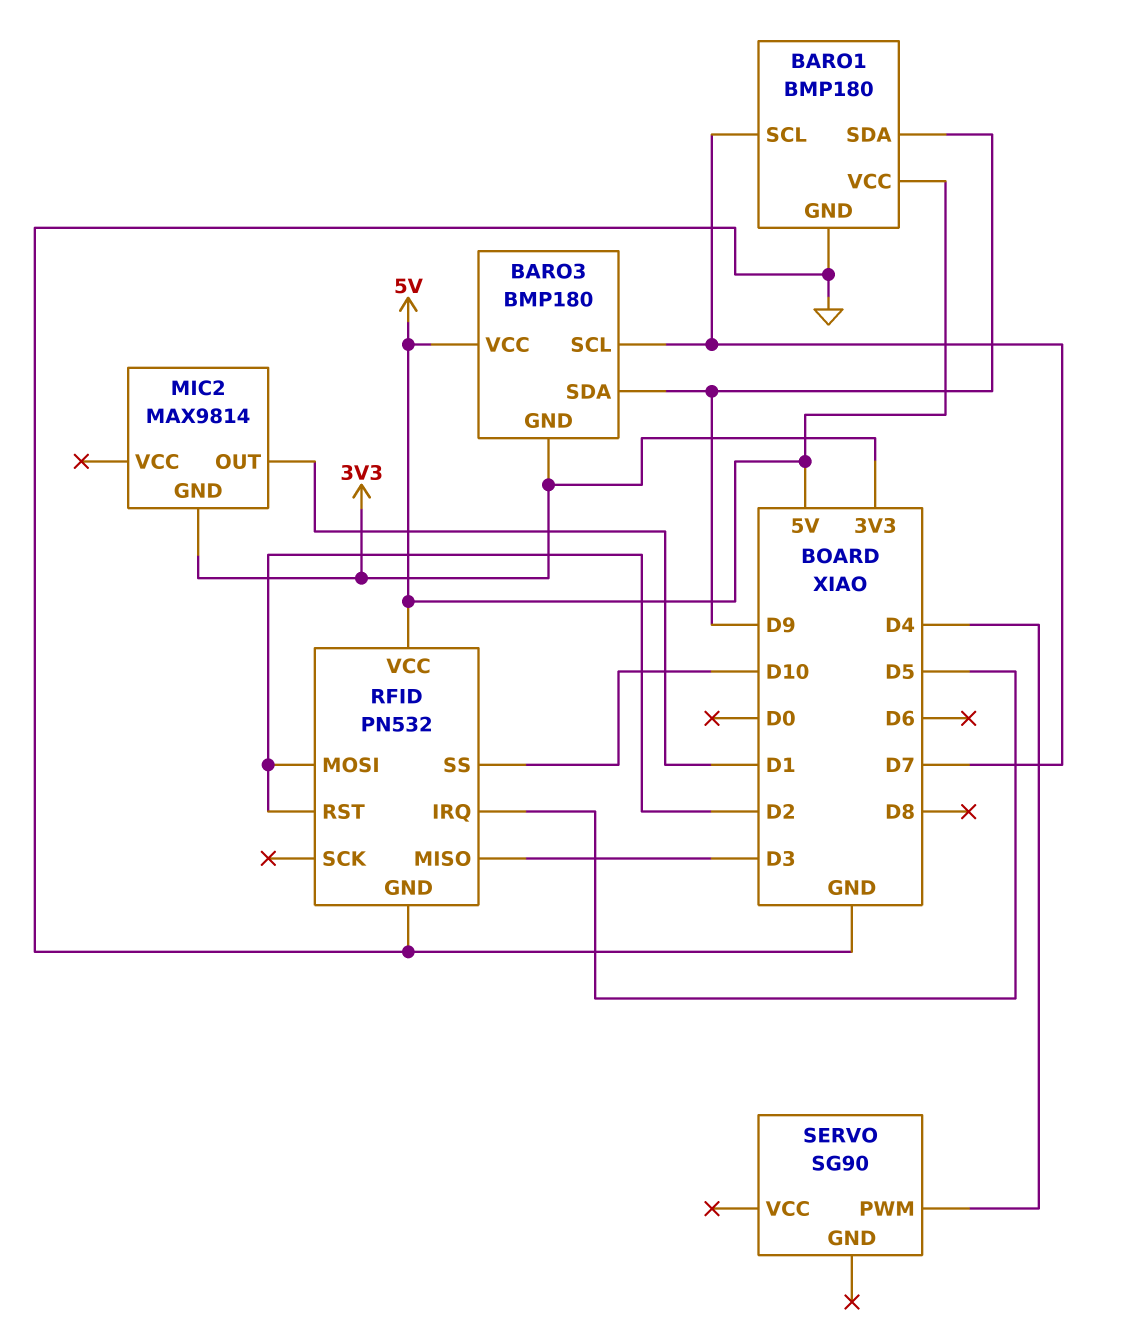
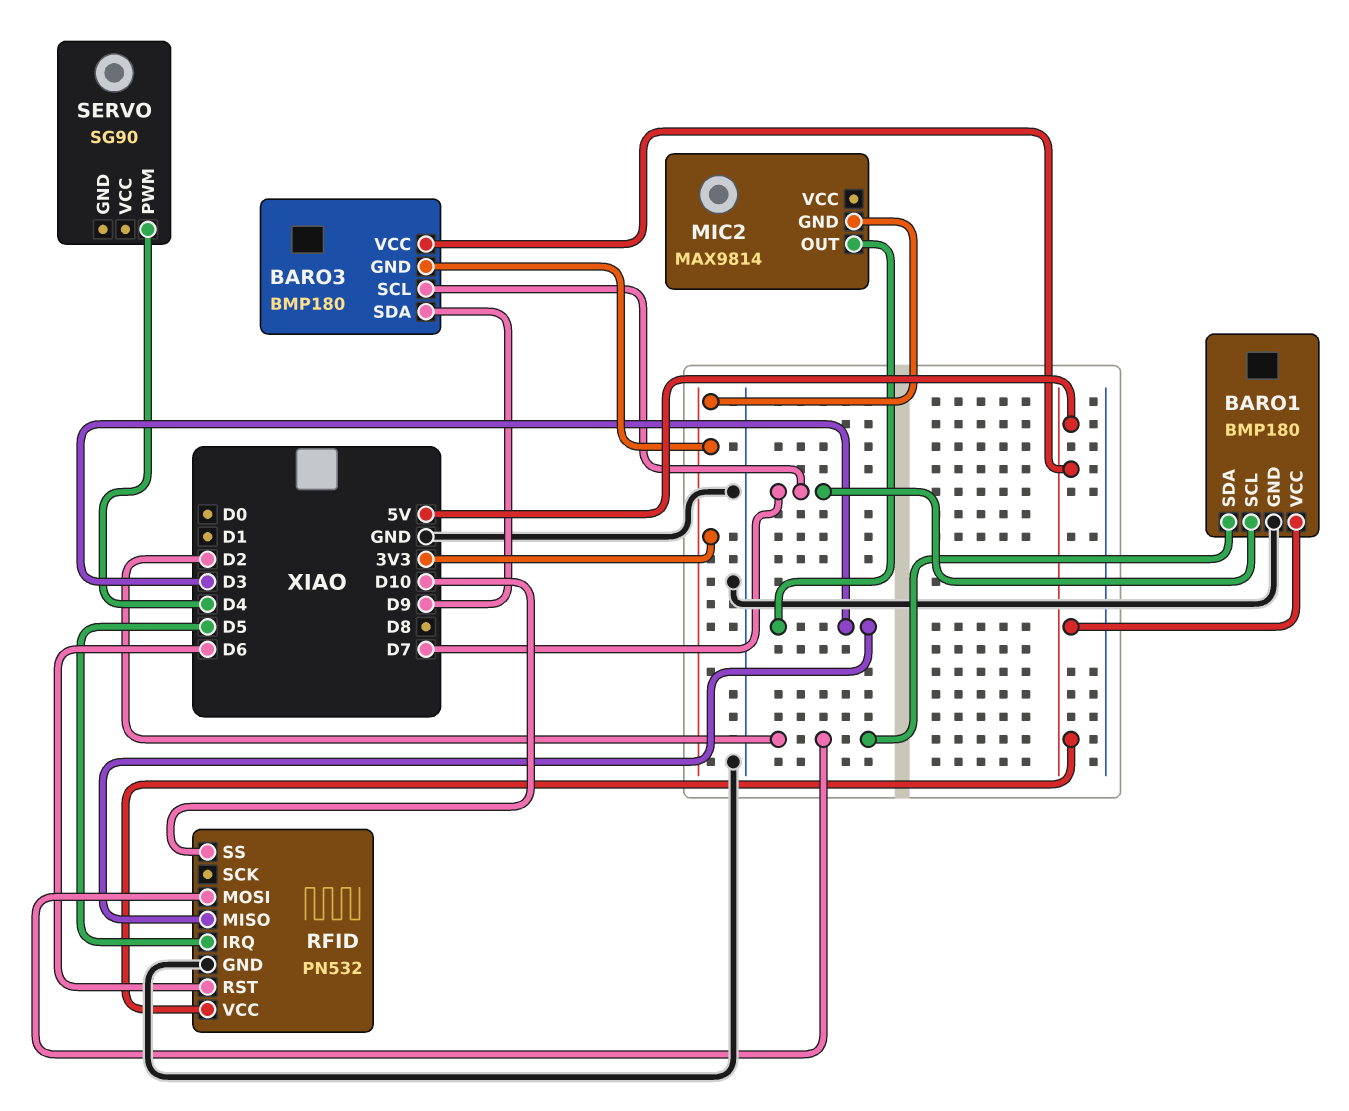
BARO1 pin SDA: D9 -> D2
MIC2 pin OUT: D1 -> D3
RFID pin RST: D2 -> D6

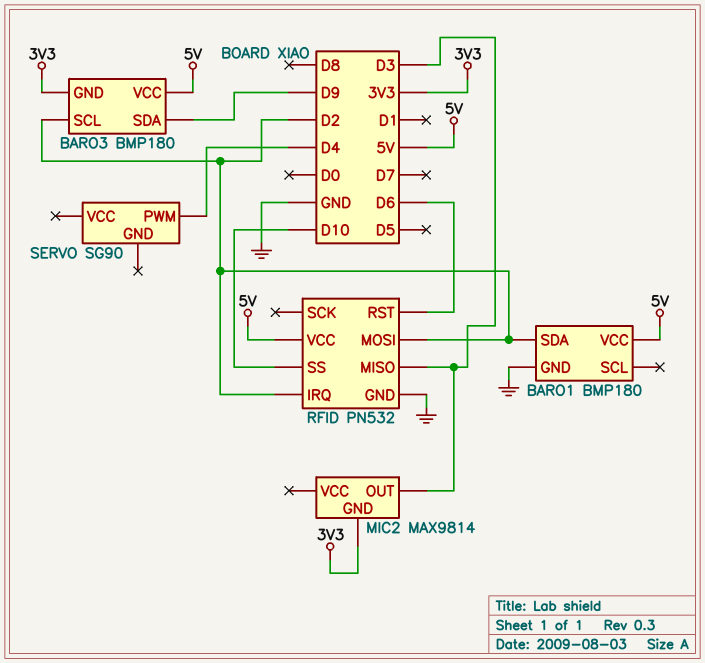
BARO1 pin SCL: D7 -> none
BARO3 pin SCL: D7 -> D2
RFID pin IRQ: D5 -> D2

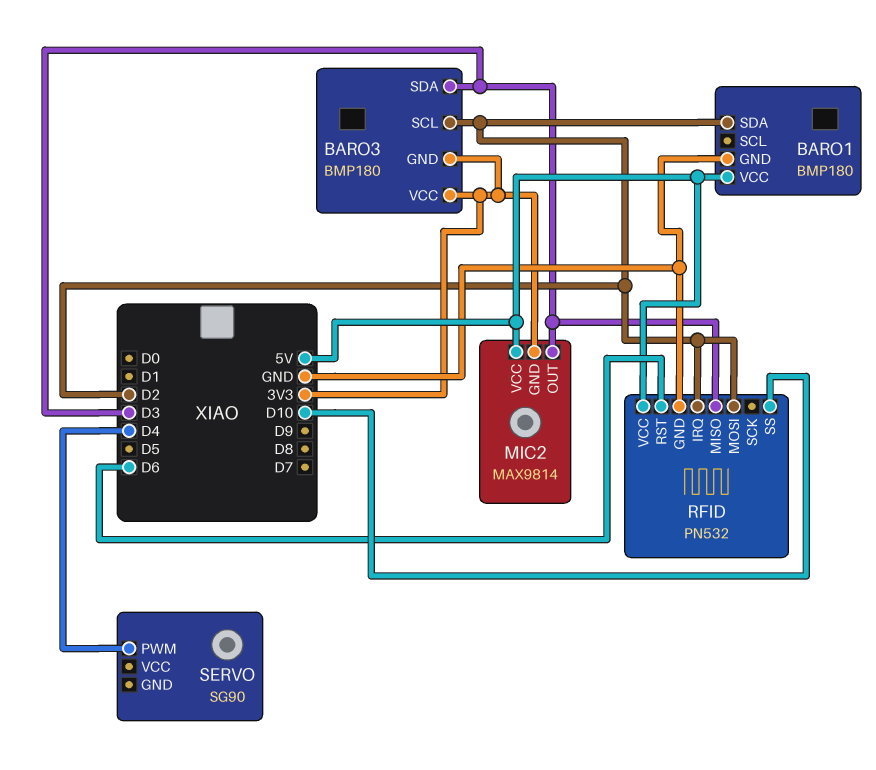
BARO3 pin SDA: D9 -> D3
BARO3 pin VCC: 5V -> 3V3
MIC2 pin VCC: none -> 5V

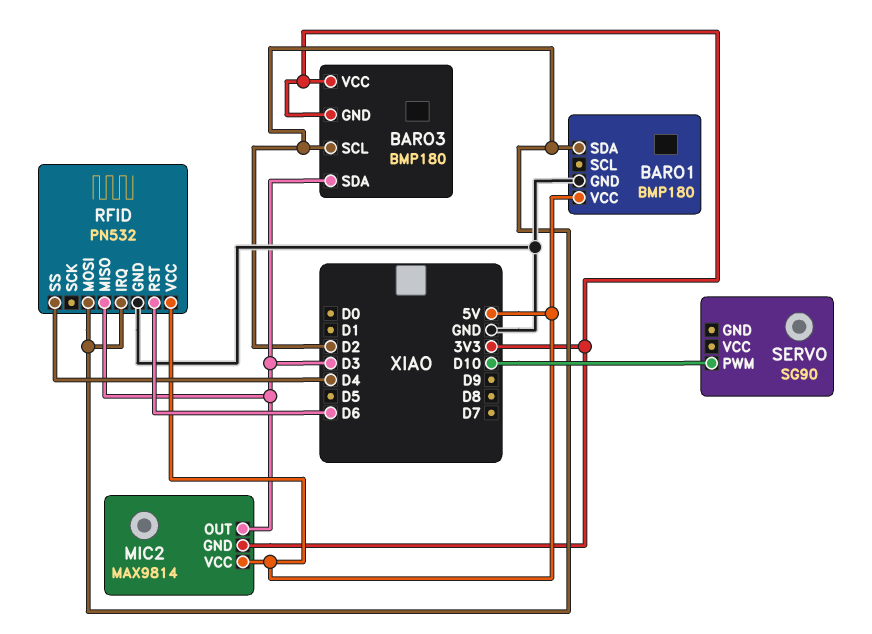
RFID pin SS: D10 -> D4
SERVO pin PWM: D4 -> D10

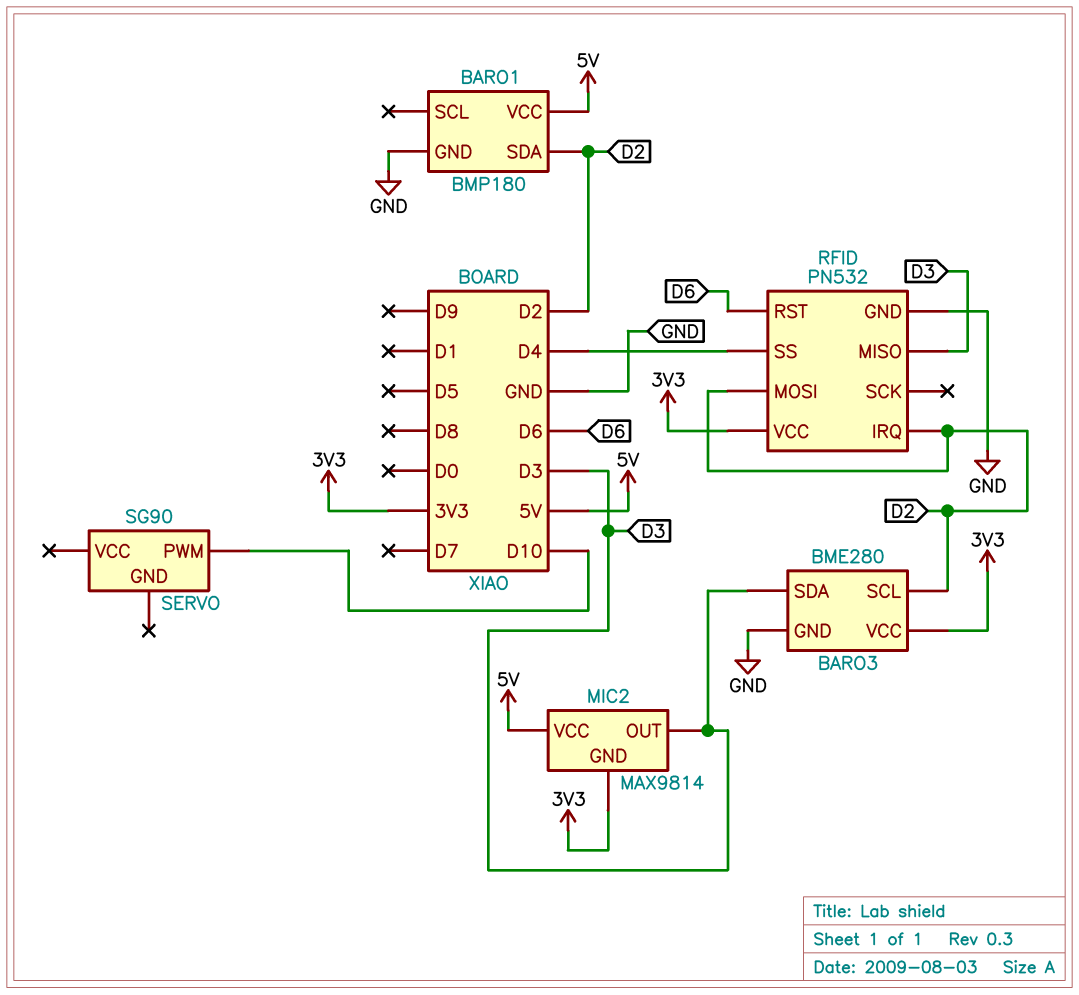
BARO3: BMP180 -> BME280
BARO3 pin GND: 3V3 -> GND
RFID pin VCC: 5V -> 3V3

